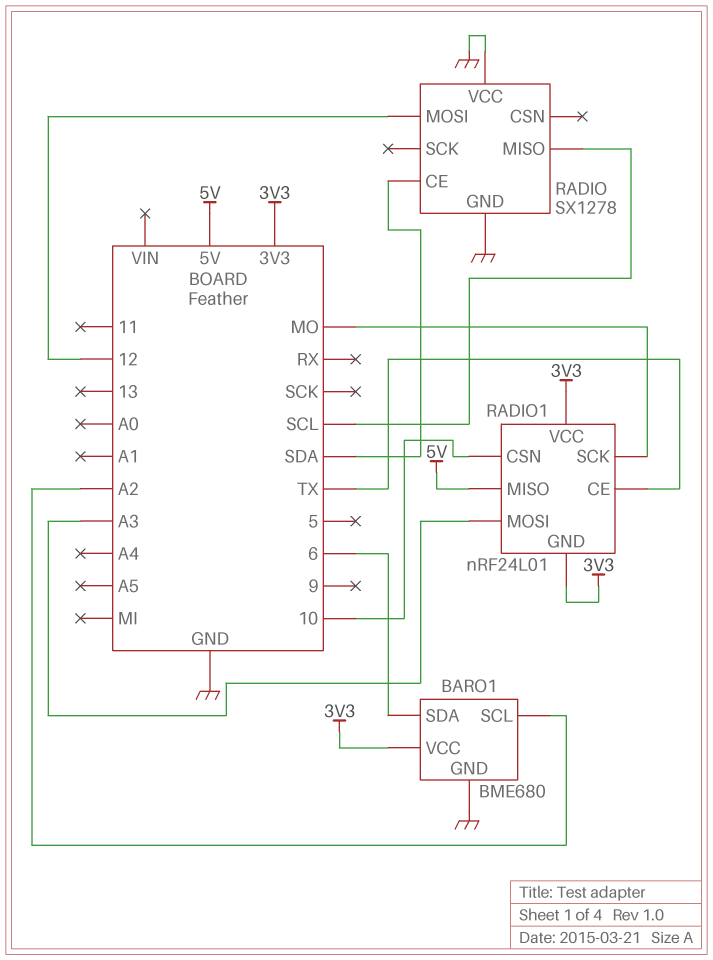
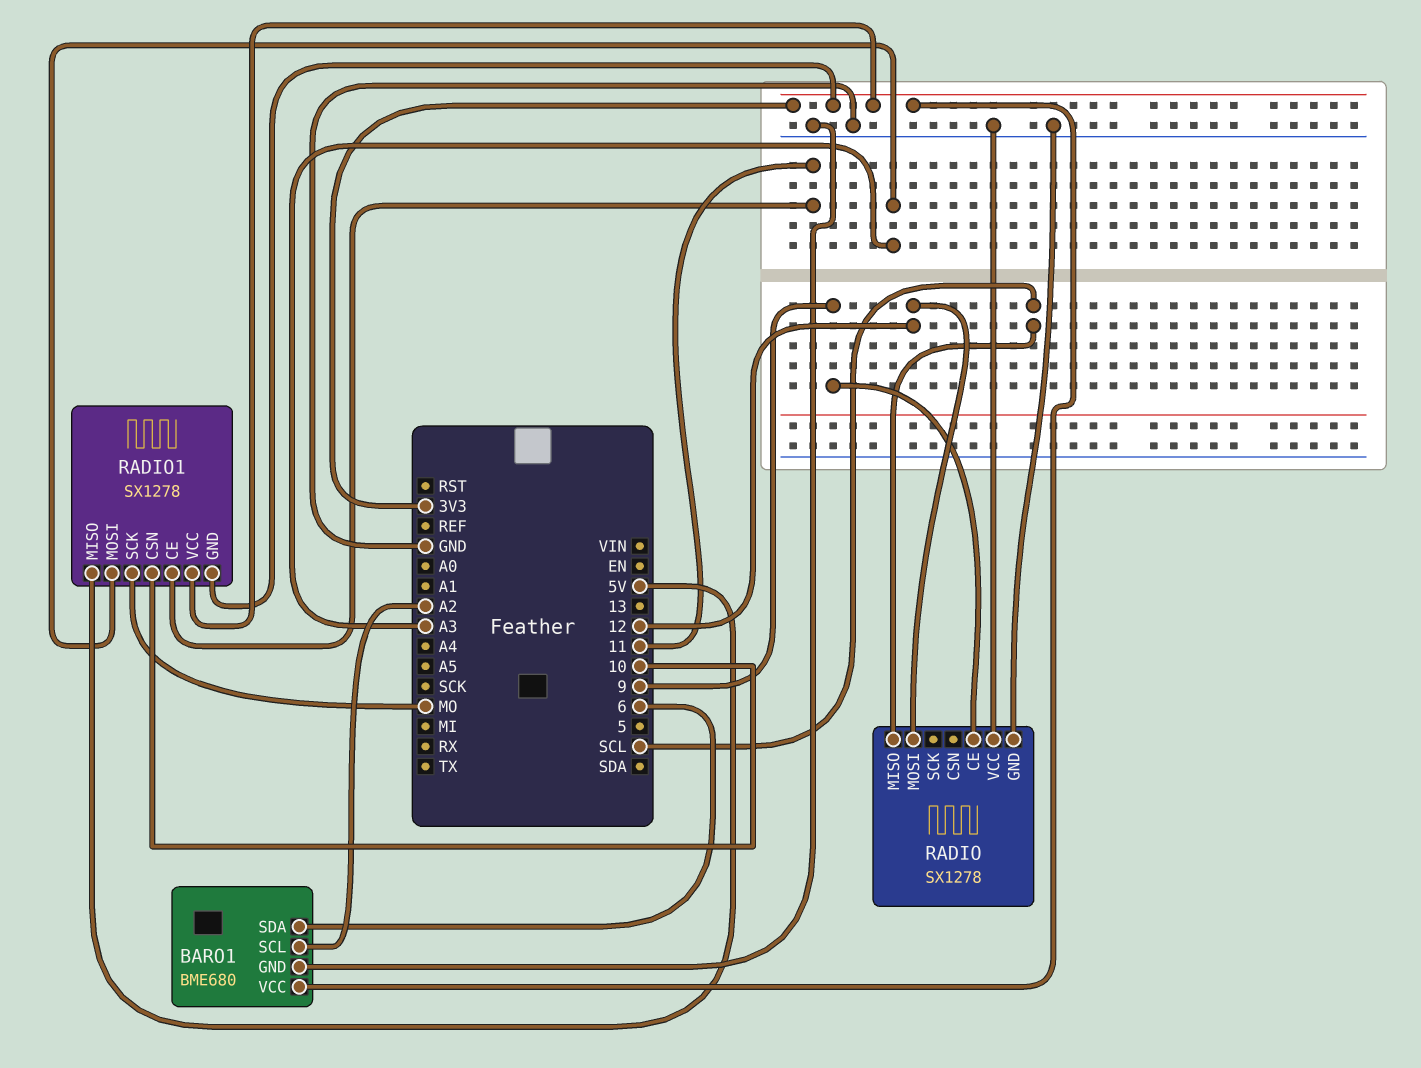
RADIO pin CE: SDA -> 9
RADIO1: nRF24L01 -> SX1278
RADIO1 pin CE: TX -> 11

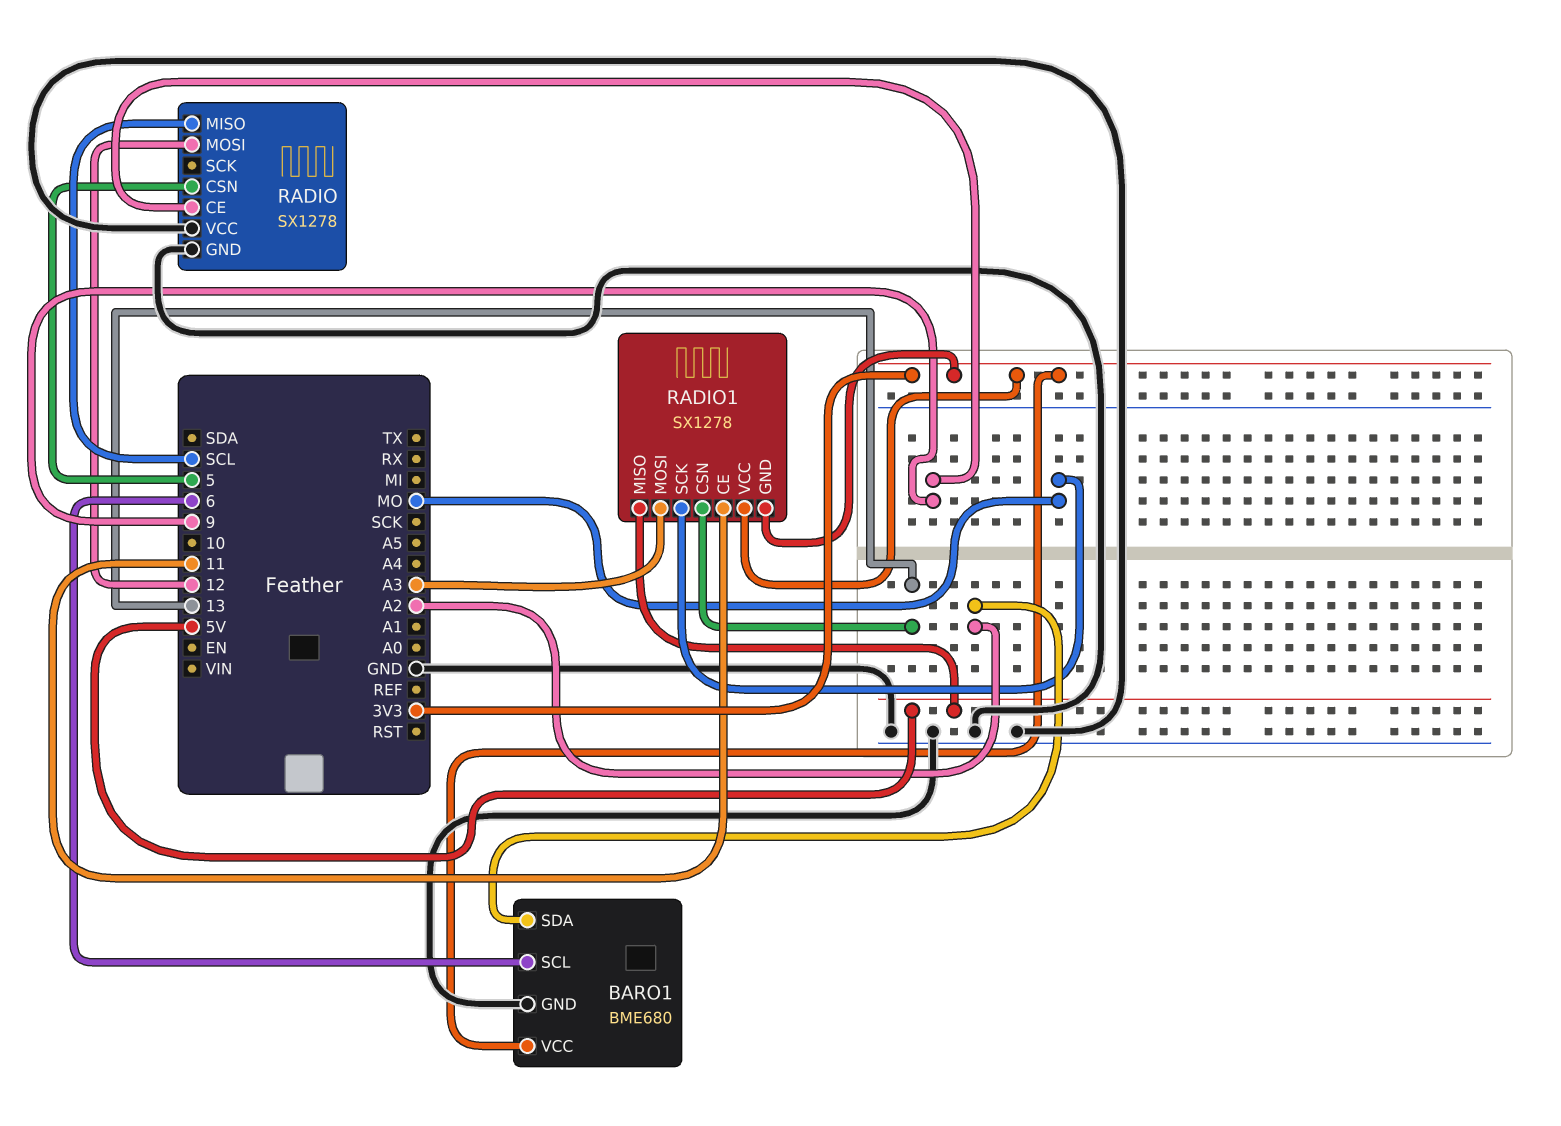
BARO1 pin SCL: A2 -> 6
BARO1 pin SDA: 6 -> A2
RADIO pin CSN: none -> 5
RADIO1 pin CSN: 10 -> 13

